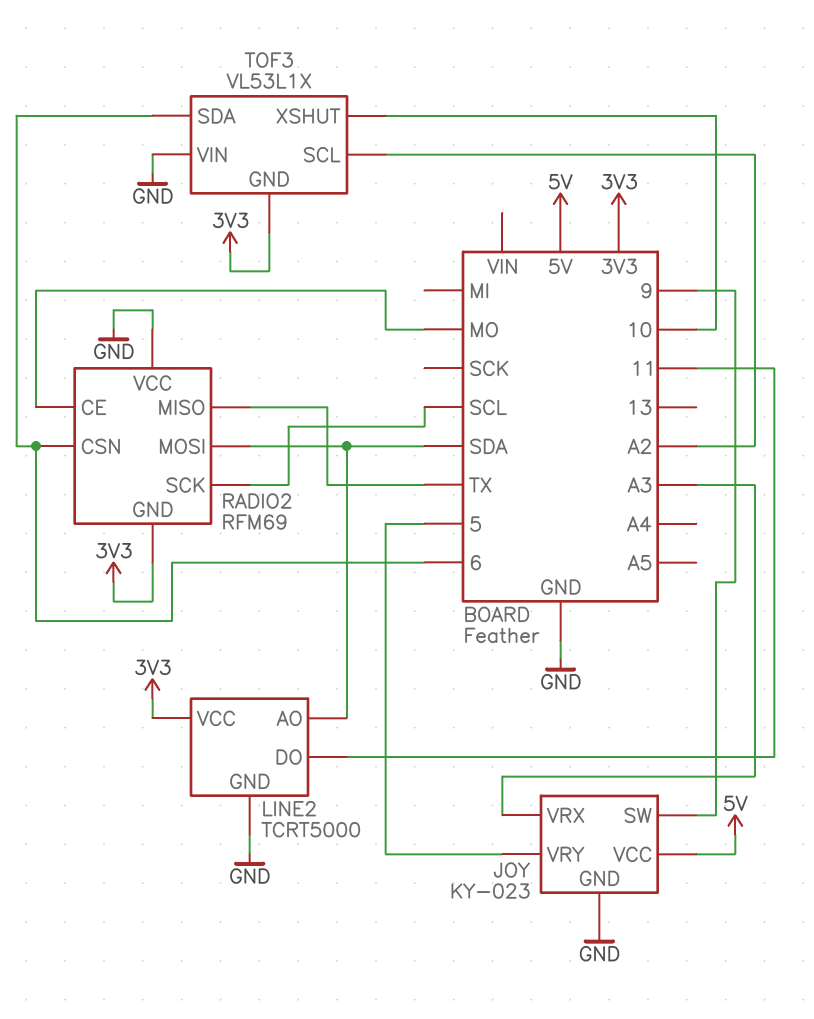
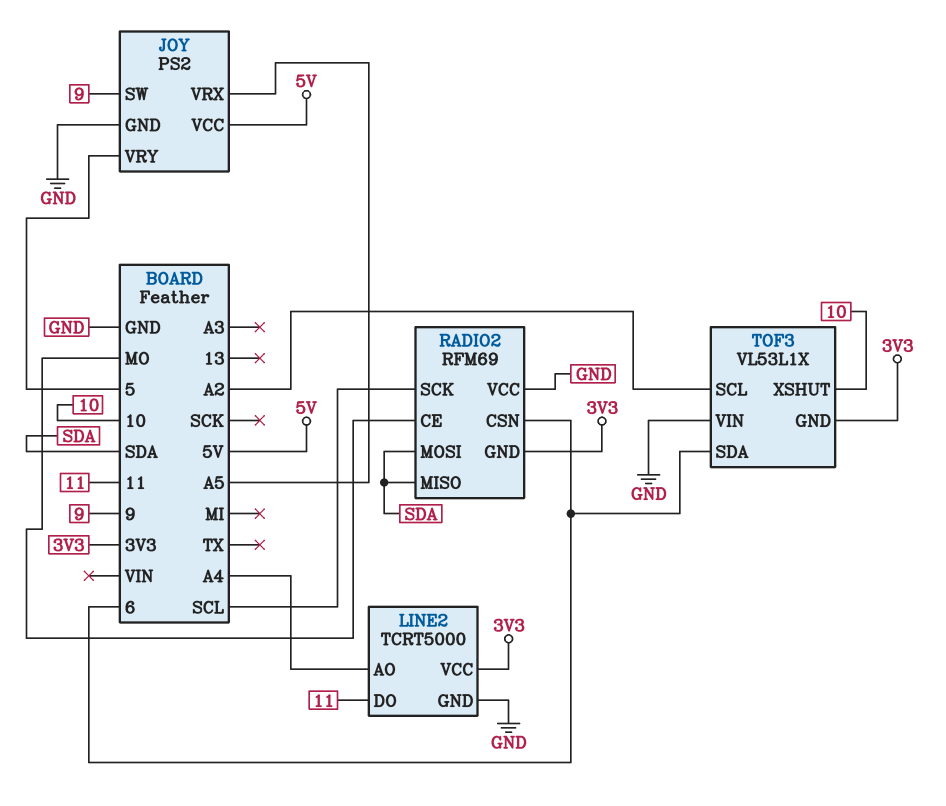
JOY: KY-023 -> PS2
JOY pin VRX: A3 -> A5
LINE2 pin AO: SDA -> A4
RADIO2 pin MISO: TX -> SDA

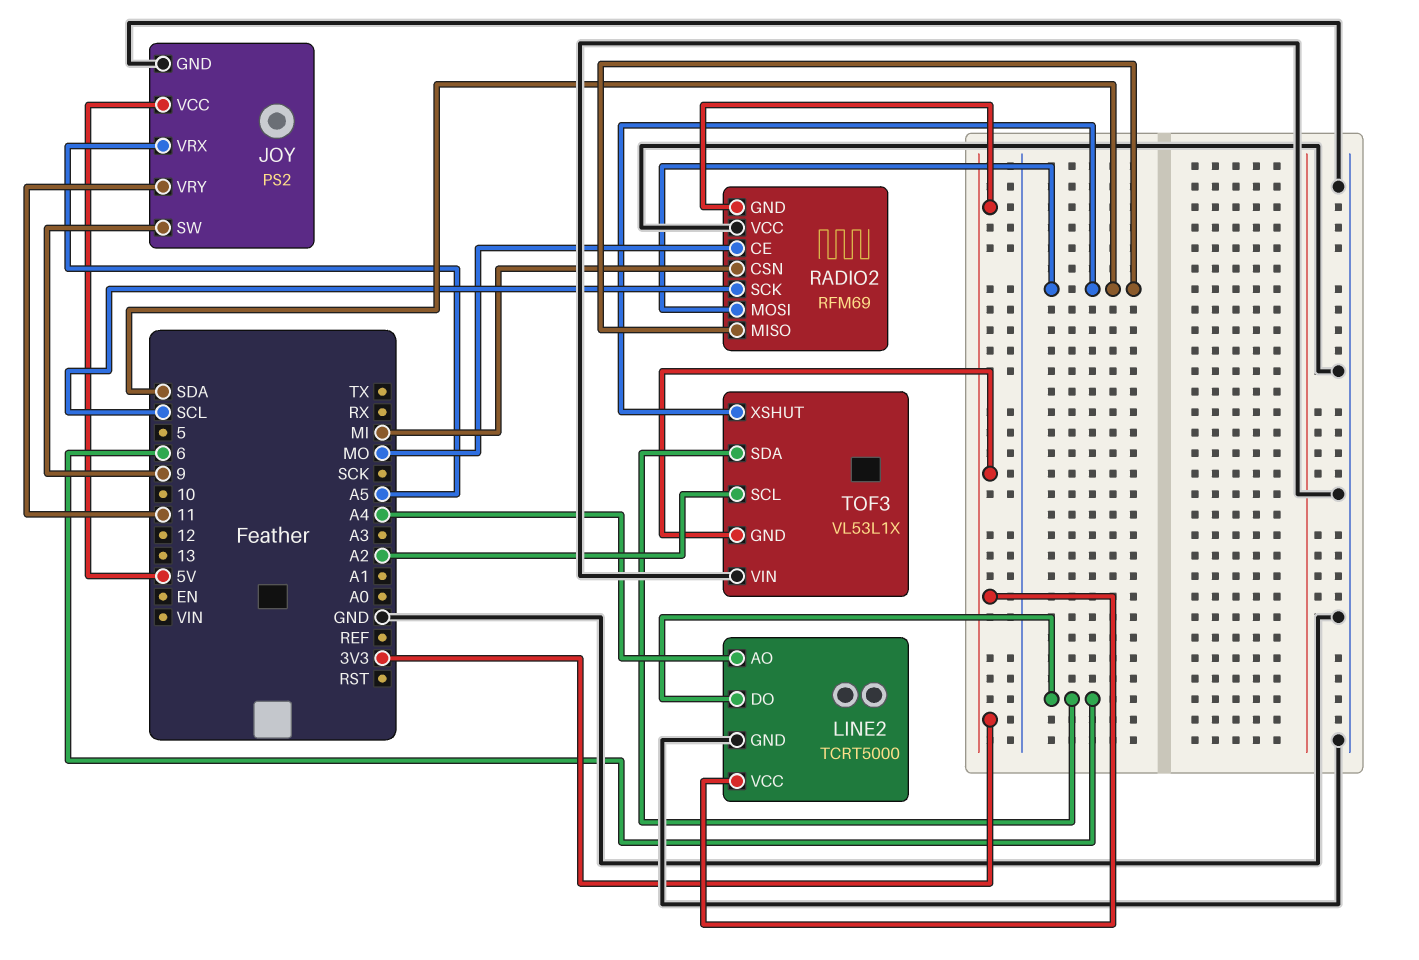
JOY pin VRY: 5 -> 11
LINE2 pin DO: 11 -> 6
RADIO2 pin CSN: 6 -> MI
TOF3 pin XSHUT: 10 -> SDA

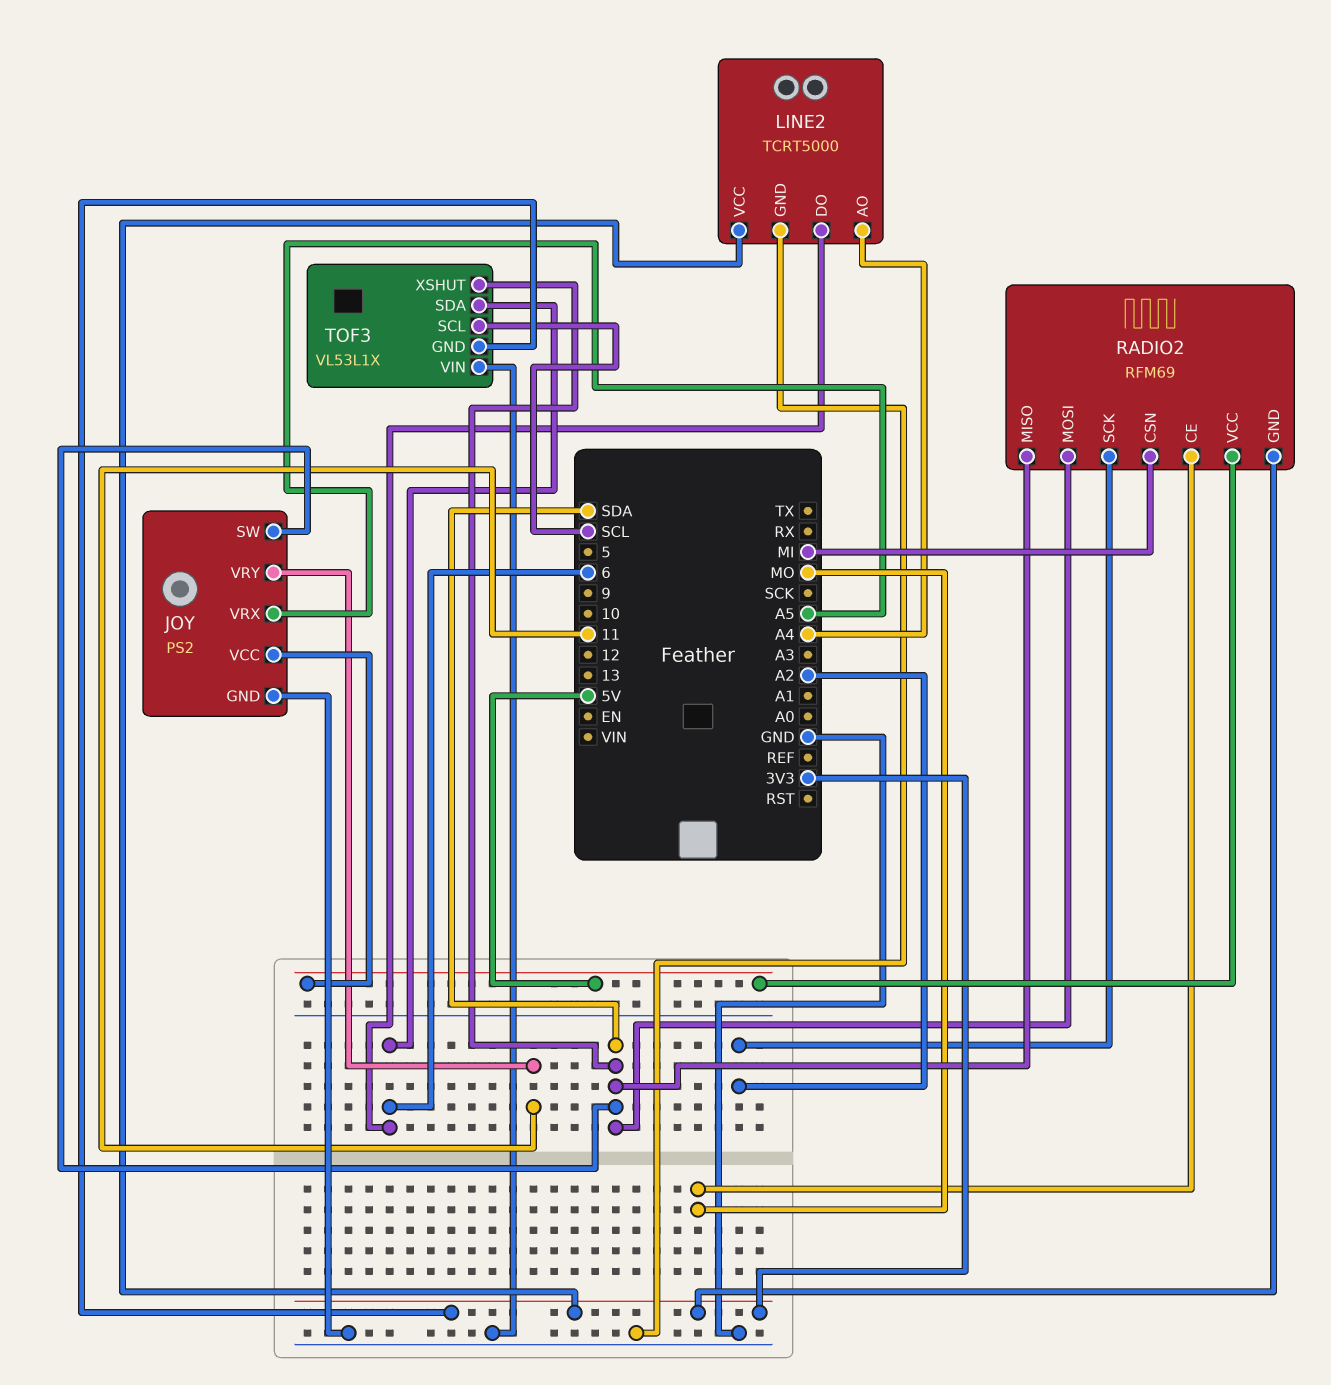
JOY pin SW: 9 -> SDA
RADIO2 pin SCK: SCL -> A2
RADIO2 pin VCC: GND -> 5V
TOF3 pin SCL: A2 -> SCL

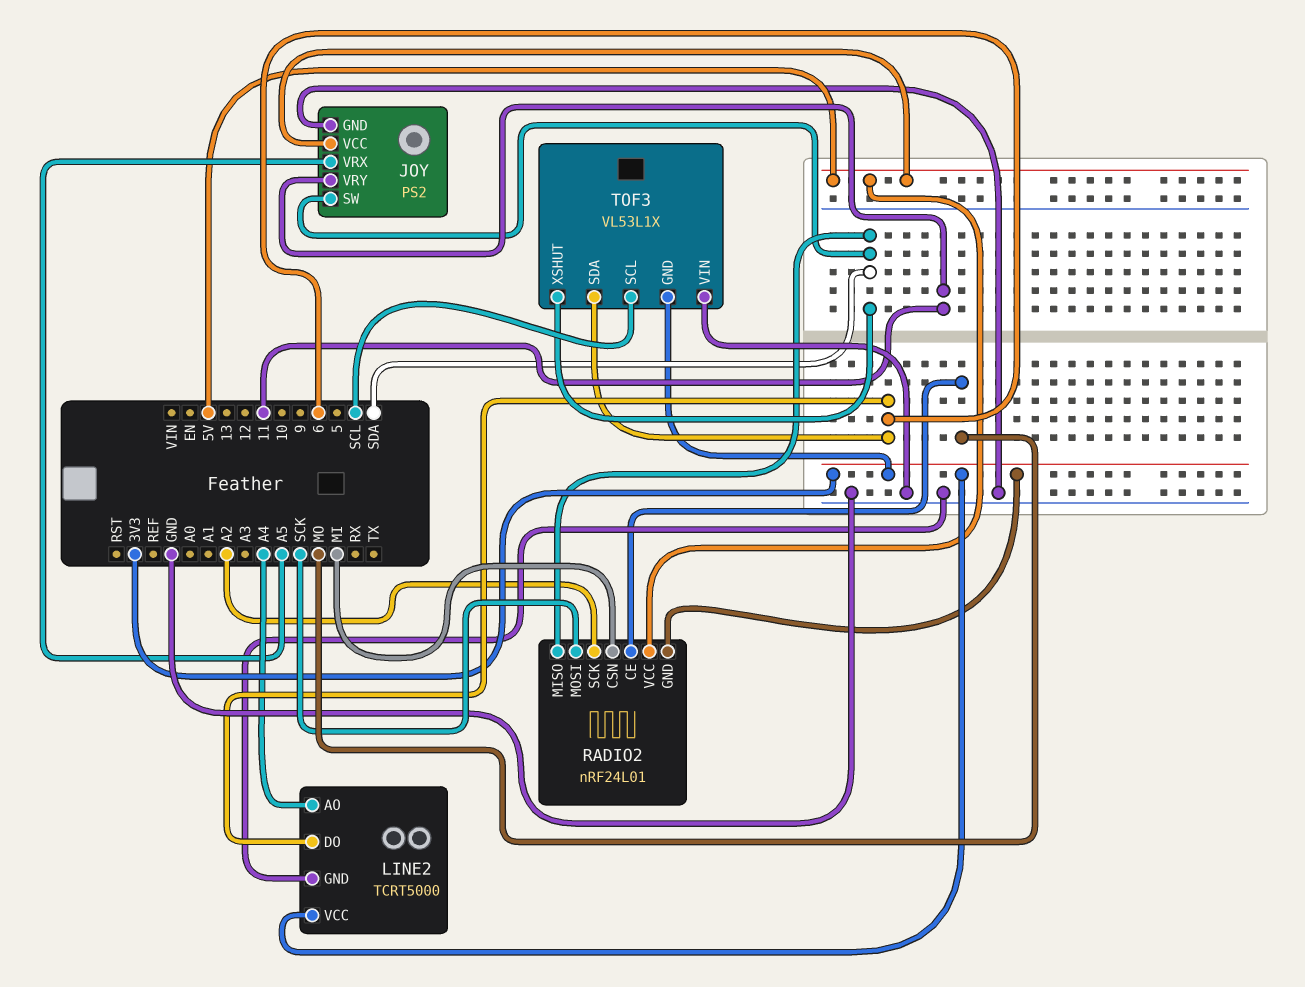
RADIO2: RFM69 -> nRF24L01
RADIO2 pin MOSI: SDA -> SCK

